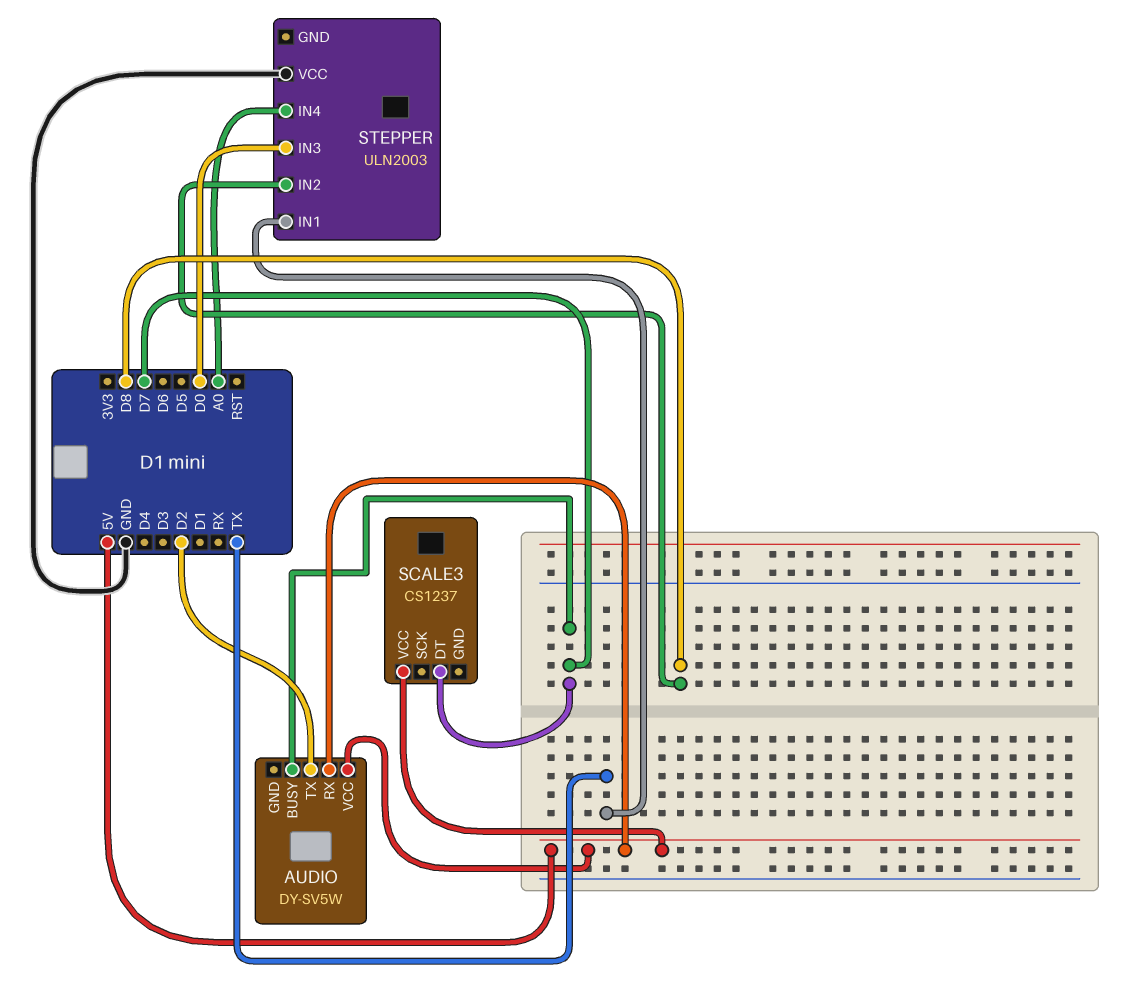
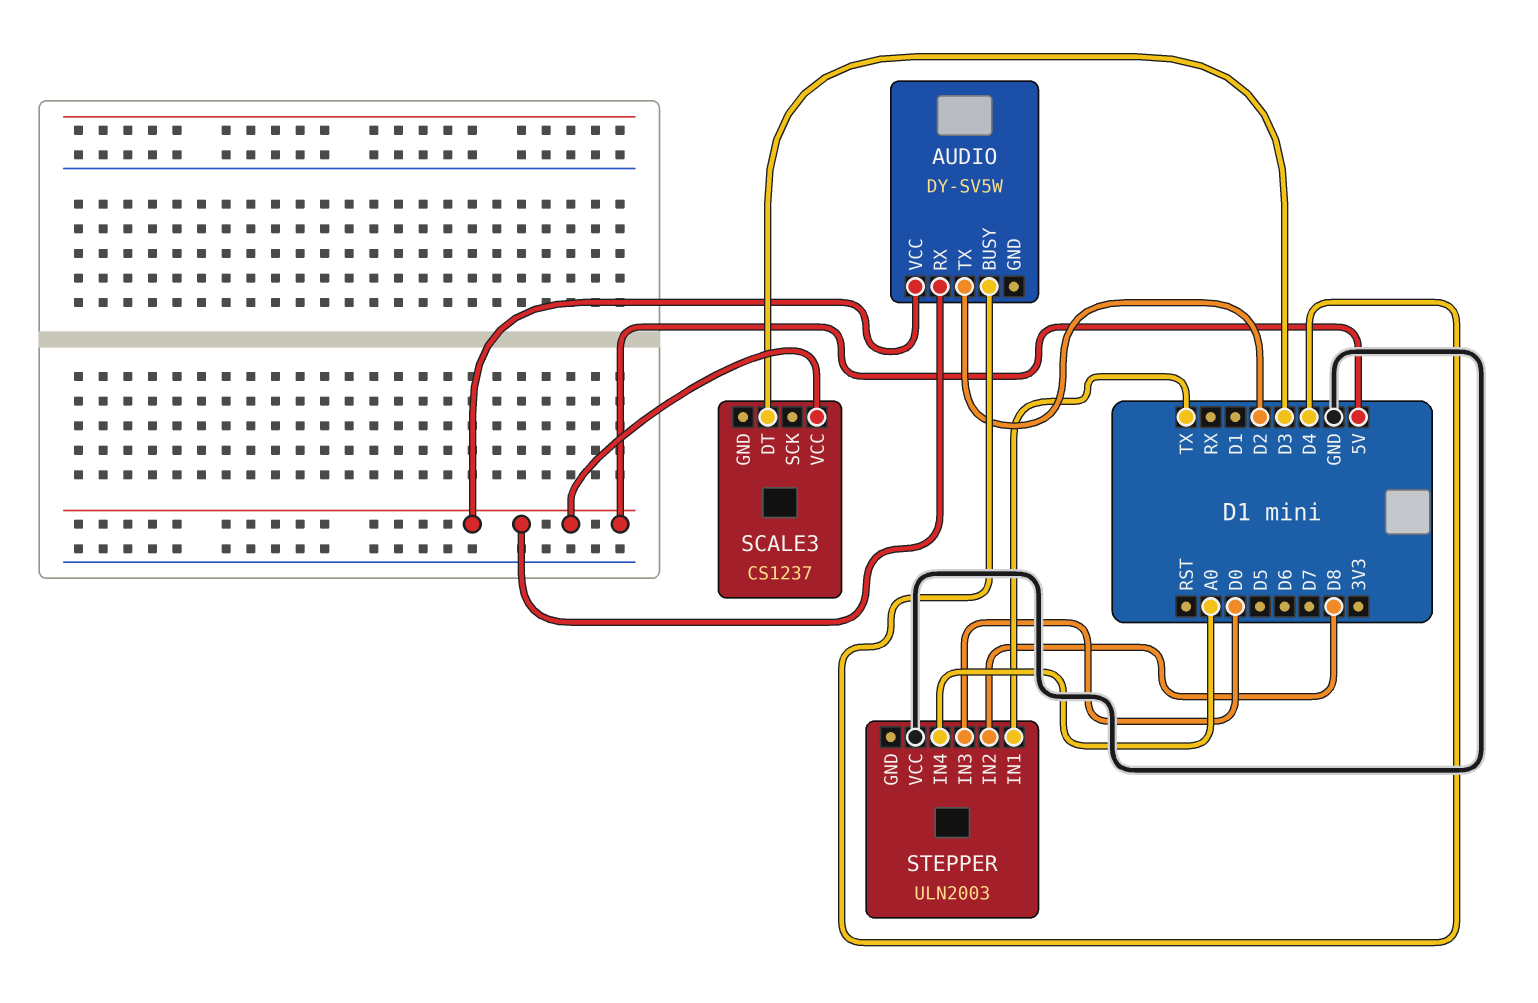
AUDIO pin BUSY: D7 -> D4
SCALE3 pin DT: D7 -> D3

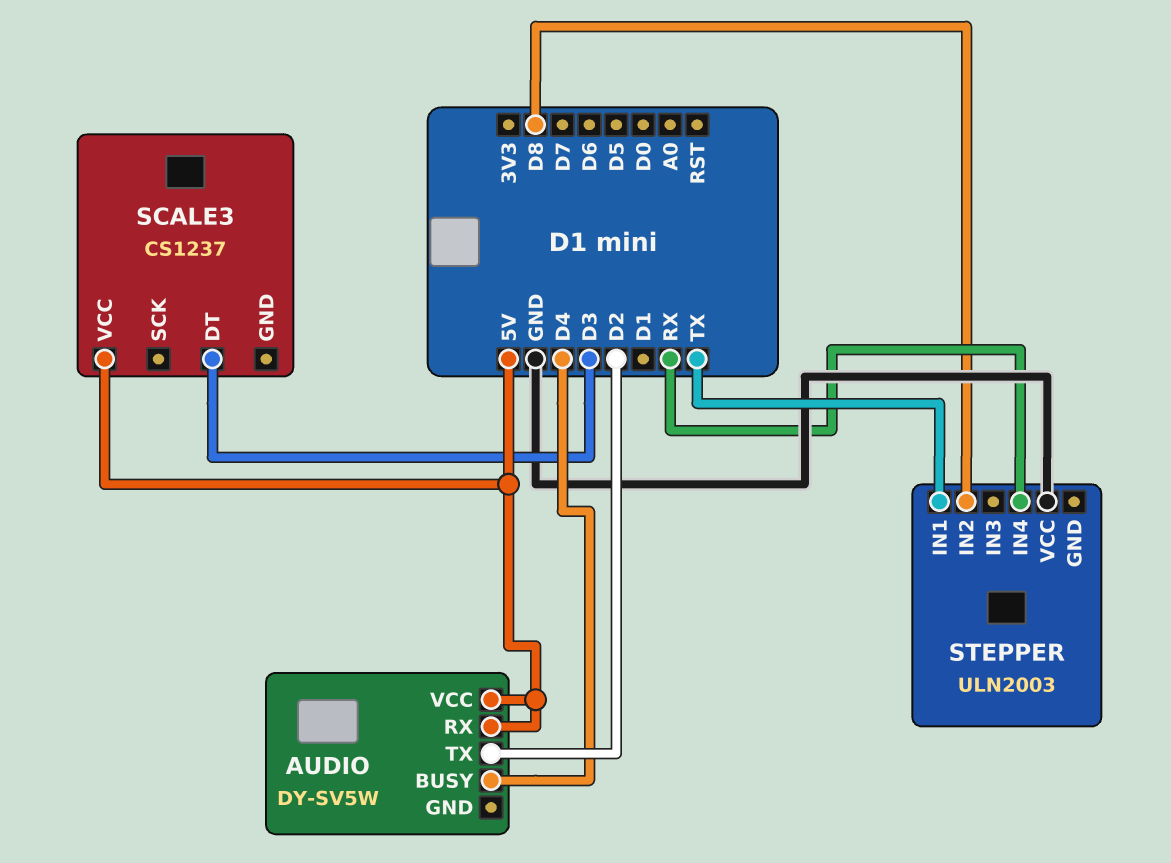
STEPPER pin IN3: D0 -> none
STEPPER pin IN4: A0 -> RX

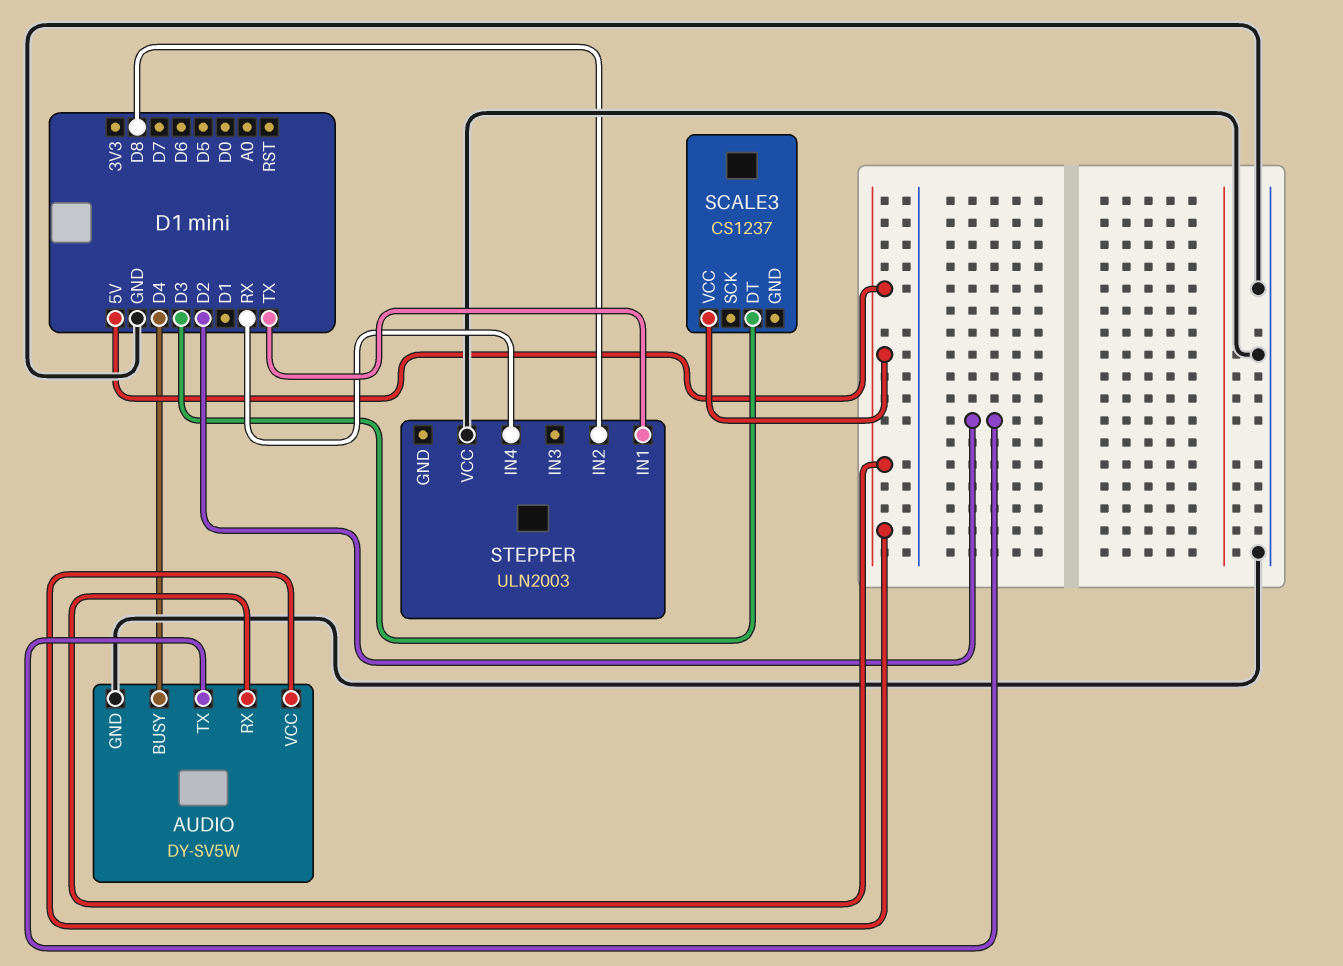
AUDIO pin GND: none -> GND

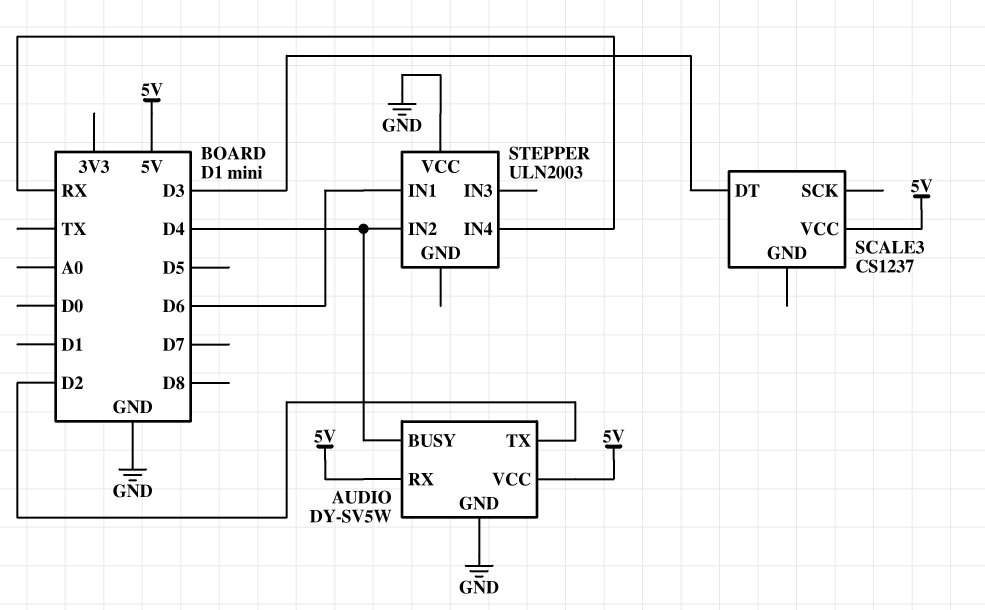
STEPPER pin IN1: TX -> D6
STEPPER pin IN2: D8 -> D4

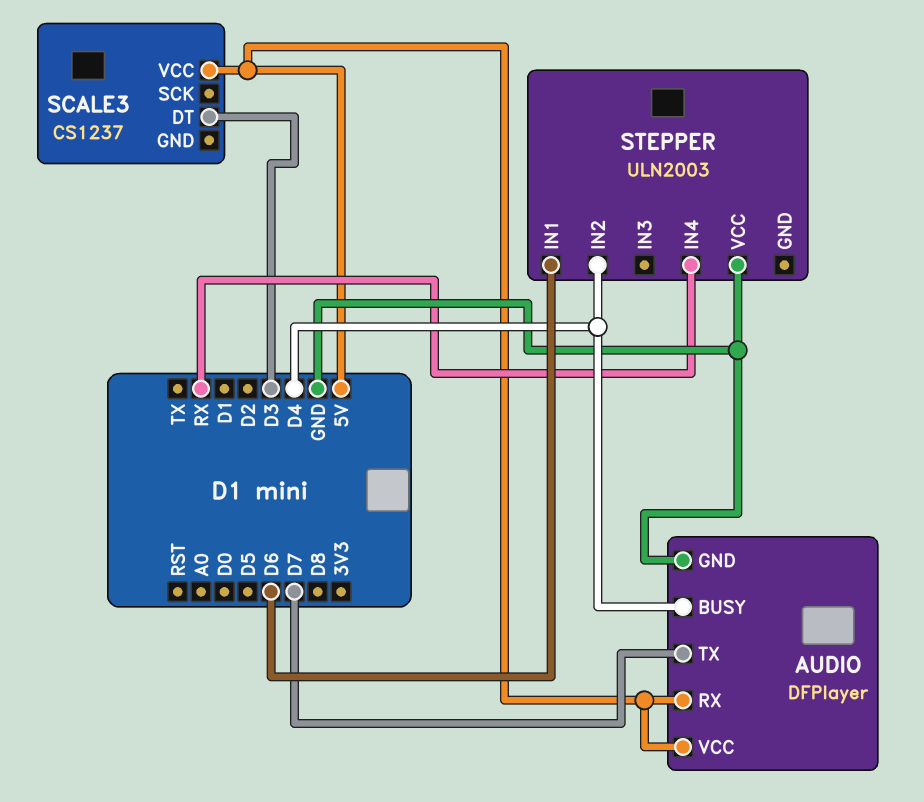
AUDIO: DY-SV5W -> DFPlayer
AUDIO pin TX: D2 -> D7

